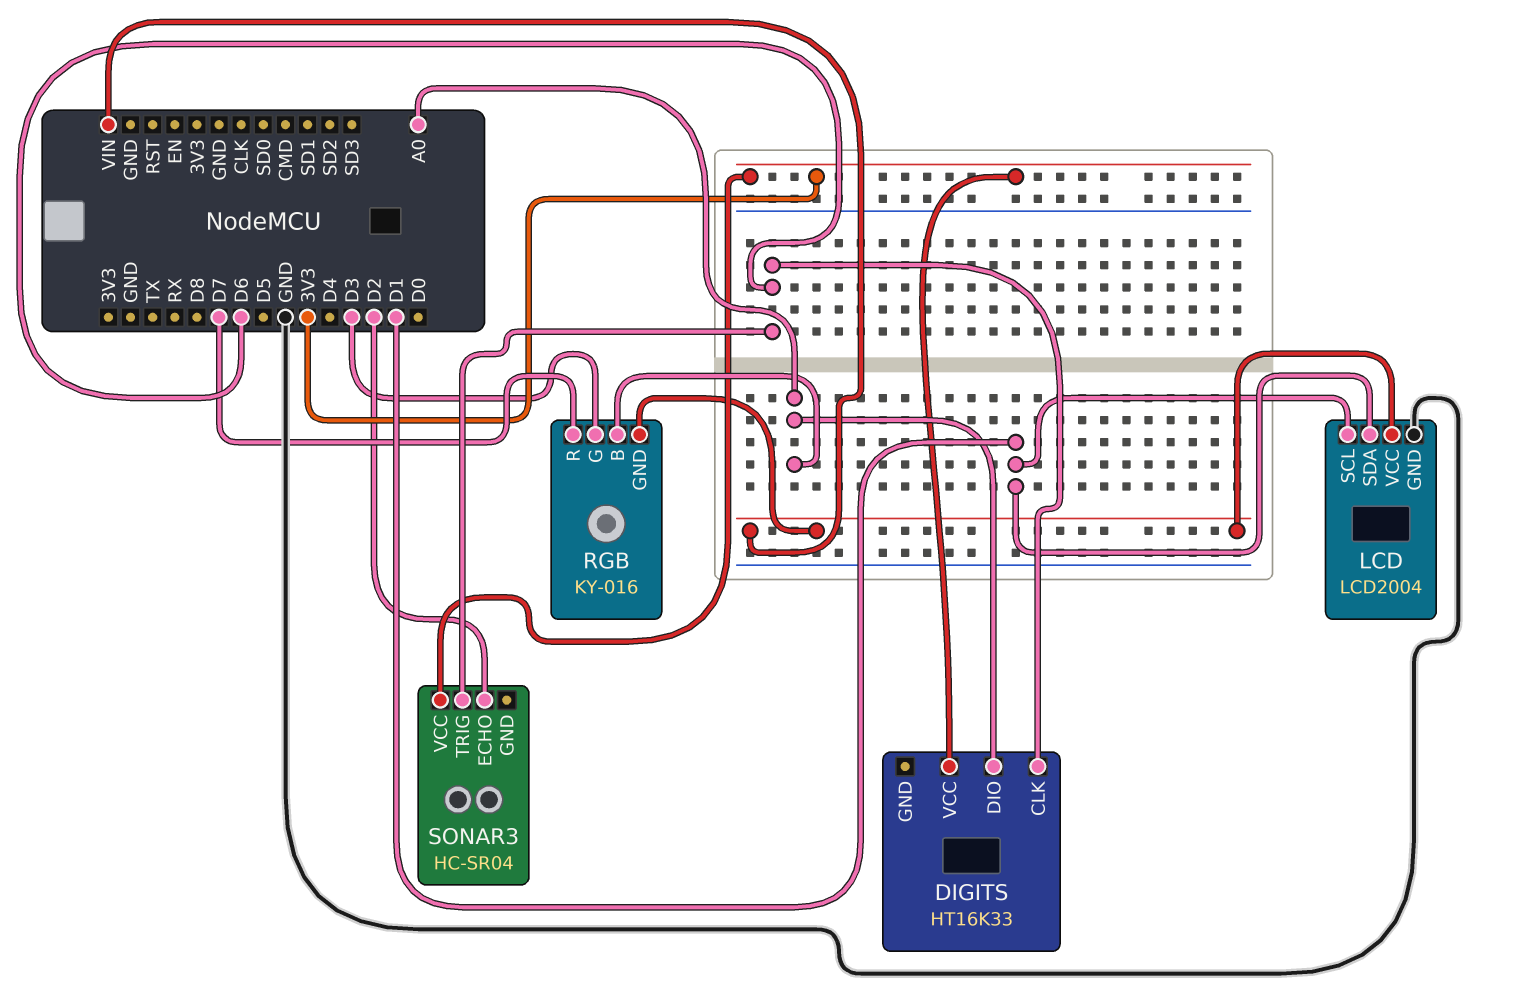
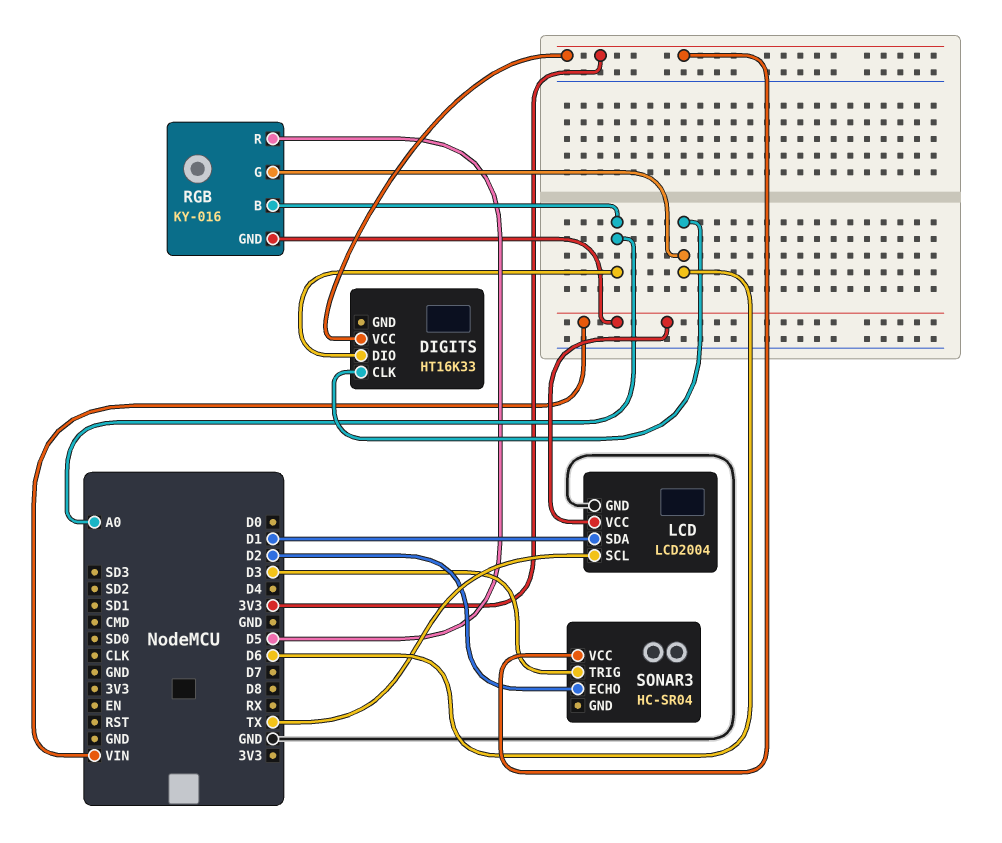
LCD pin SCL: D1 -> TX
RGB pin G: D3 -> D6
RGB pin R: D7 -> D5
SONAR3 pin TRIG: D6 -> D3

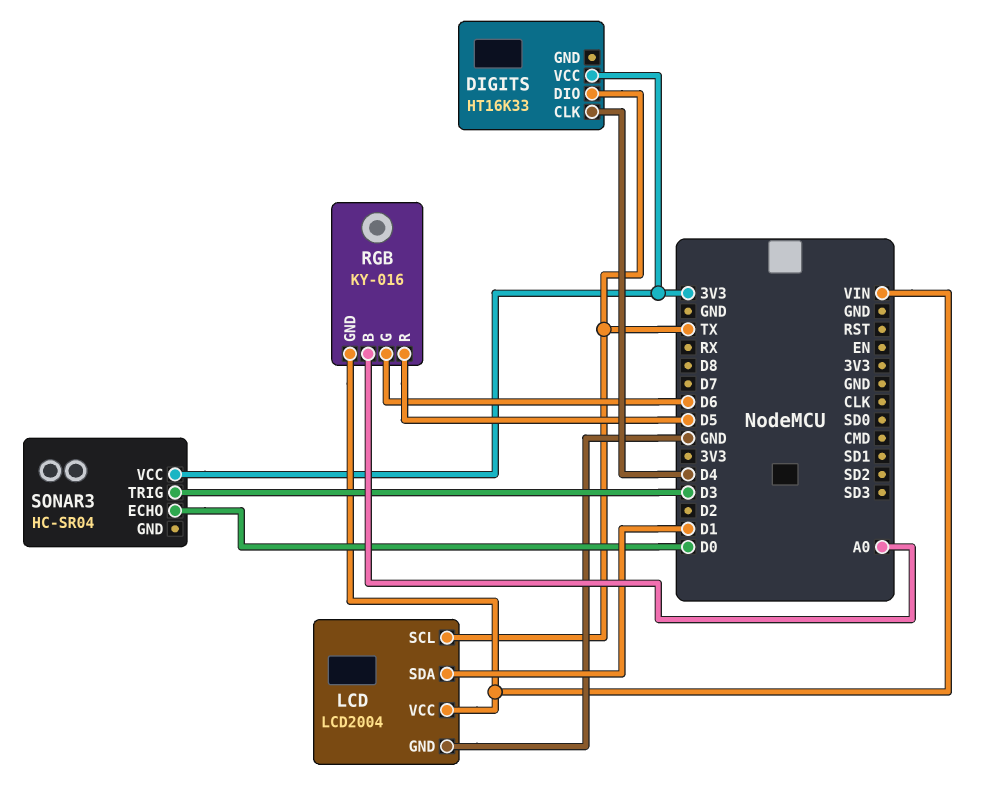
DIGITS pin CLK: D6 -> D4
DIGITS pin DIO: A0 -> TX
SONAR3 pin ECHO: D2 -> D0

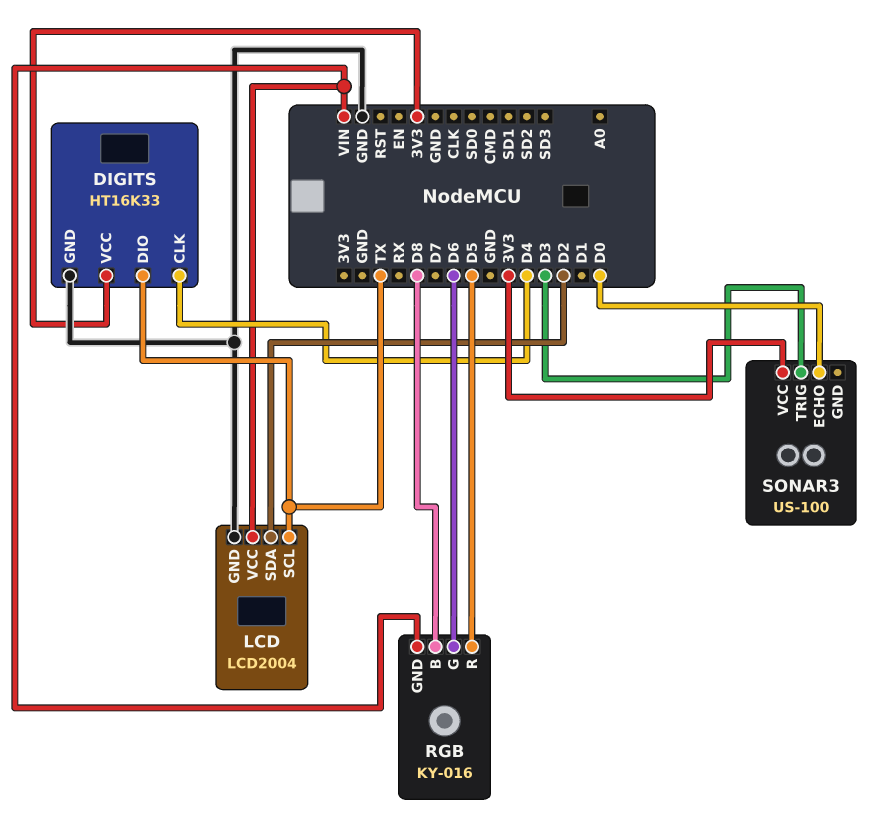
DIGITS pin GND: none -> GND
LCD pin SDA: D1 -> D2
RGB pin B: A0 -> D8
SONAR3: HC-SR04 -> US-100

